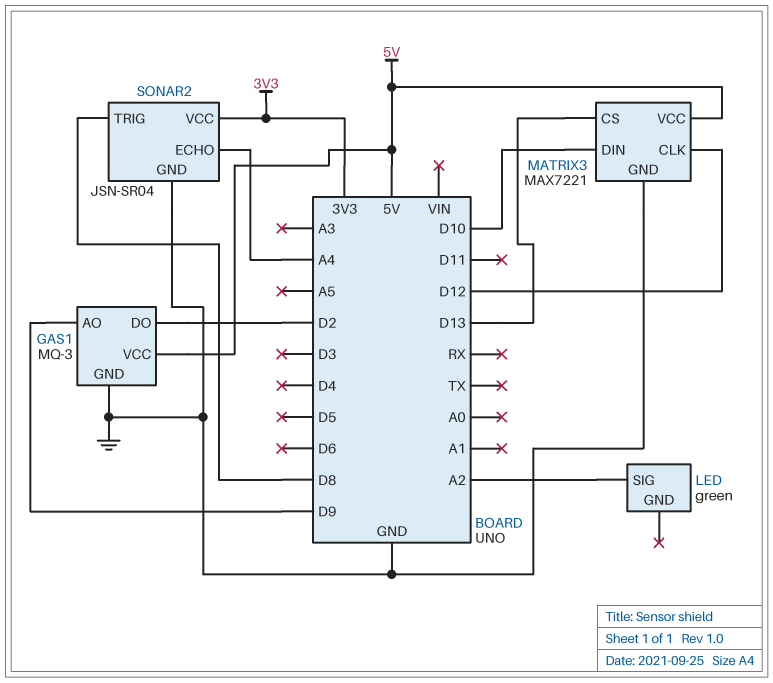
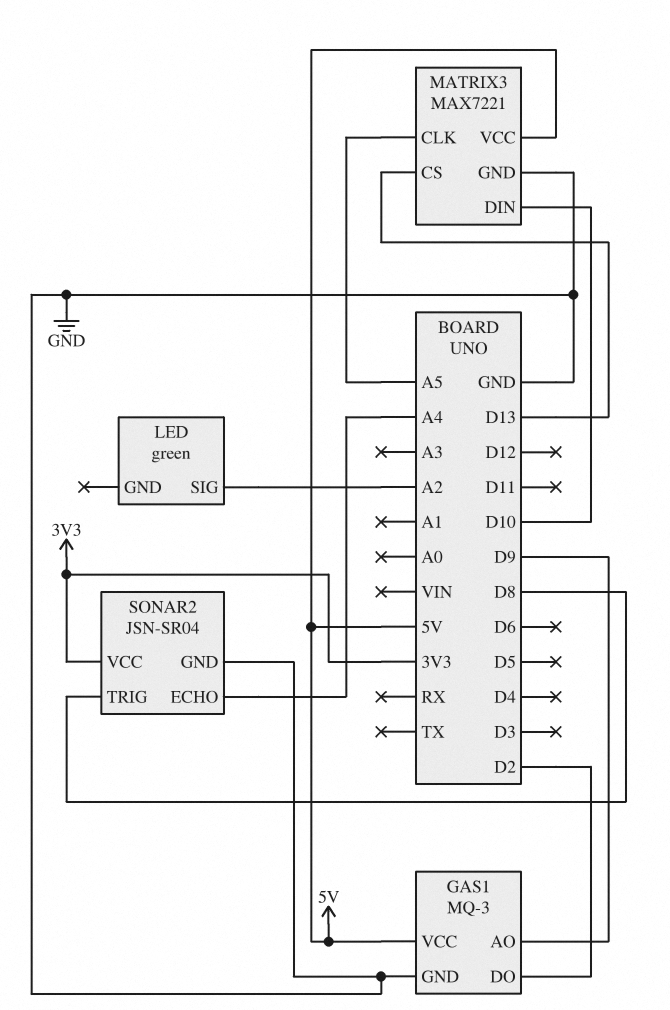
MATRIX3 pin CLK: D12 -> A5

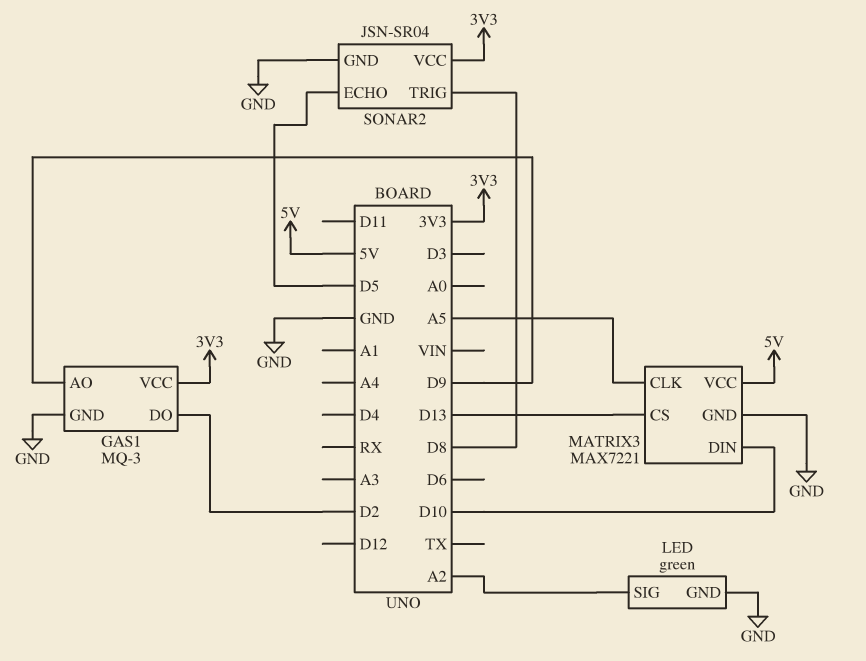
GAS1 pin VCC: 5V -> 3V3
LED pin GND: none -> GND
SONAR2 pin ECHO: A4 -> D5

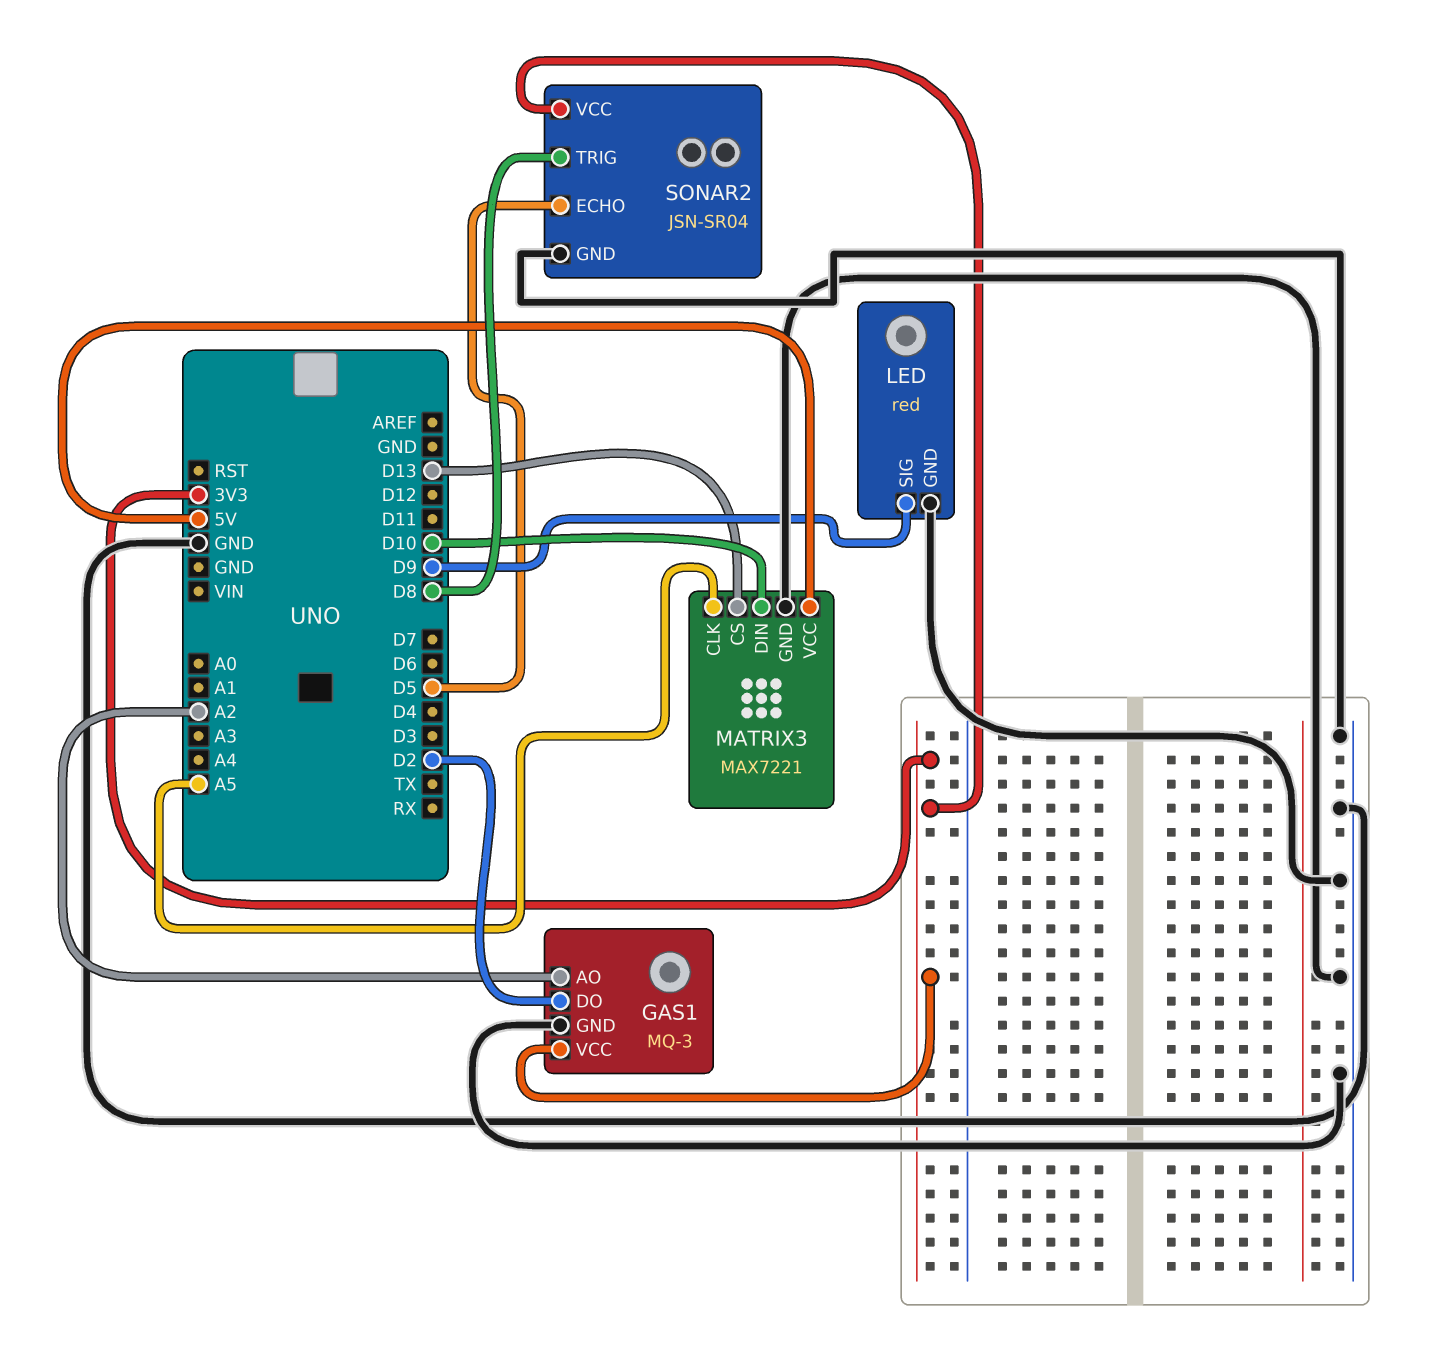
GAS1 pin AO: D9 -> A2
LED: green -> red
LED pin SIG: A2 -> D9

